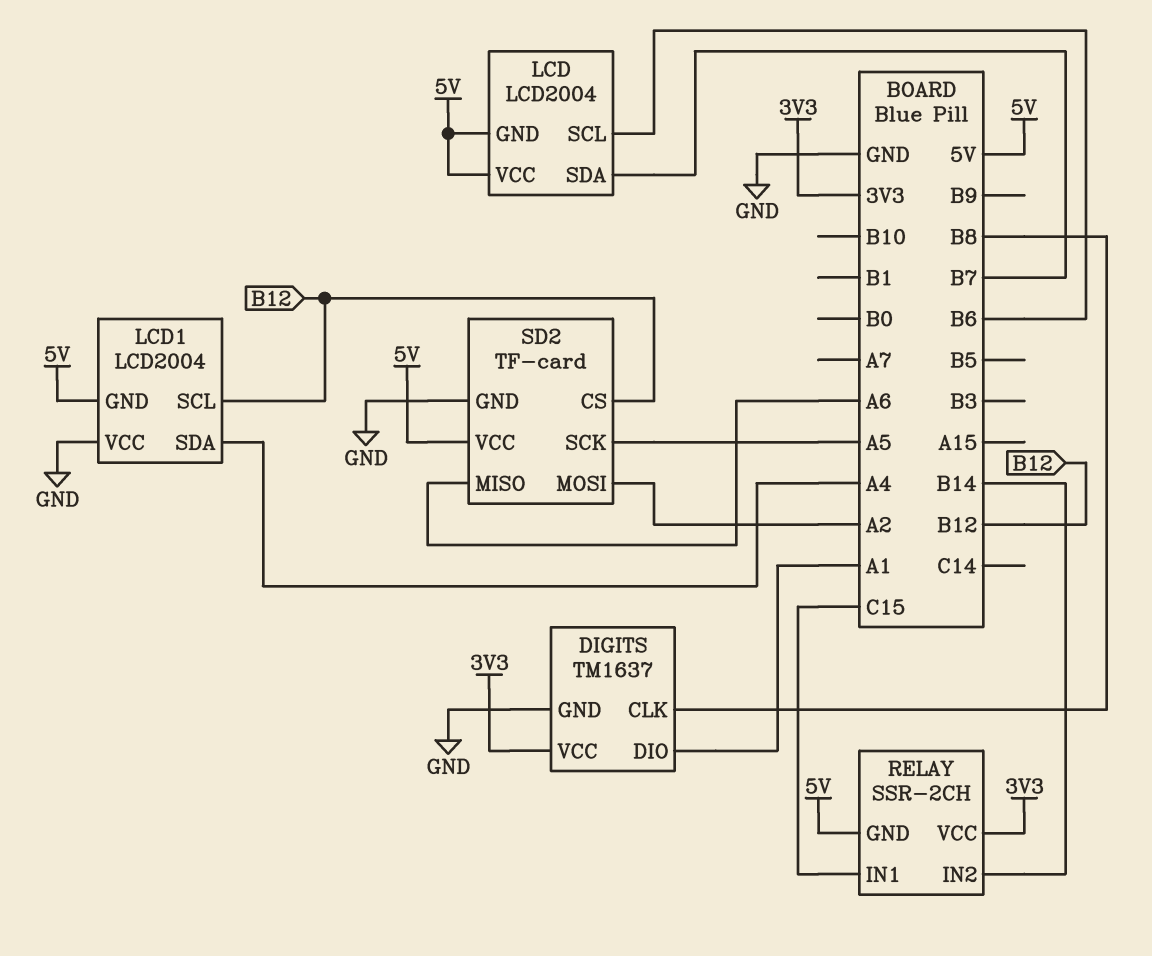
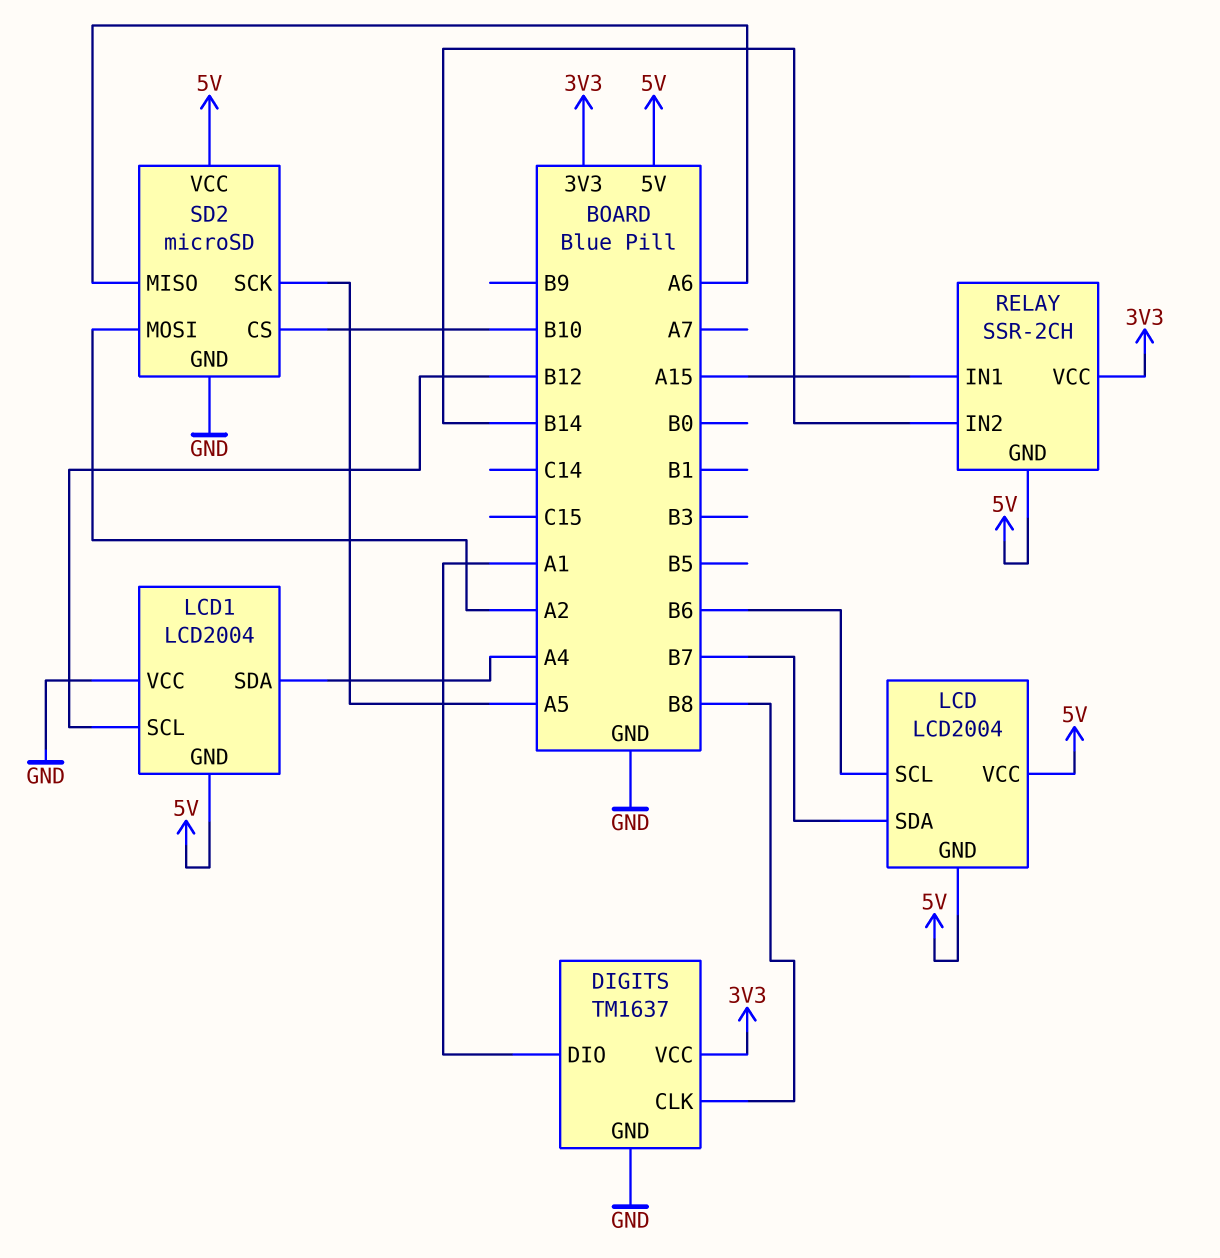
RELAY pin IN1: C15 -> A15
SD2: TF-card -> microSD
SD2 pin CS: B12 -> B10

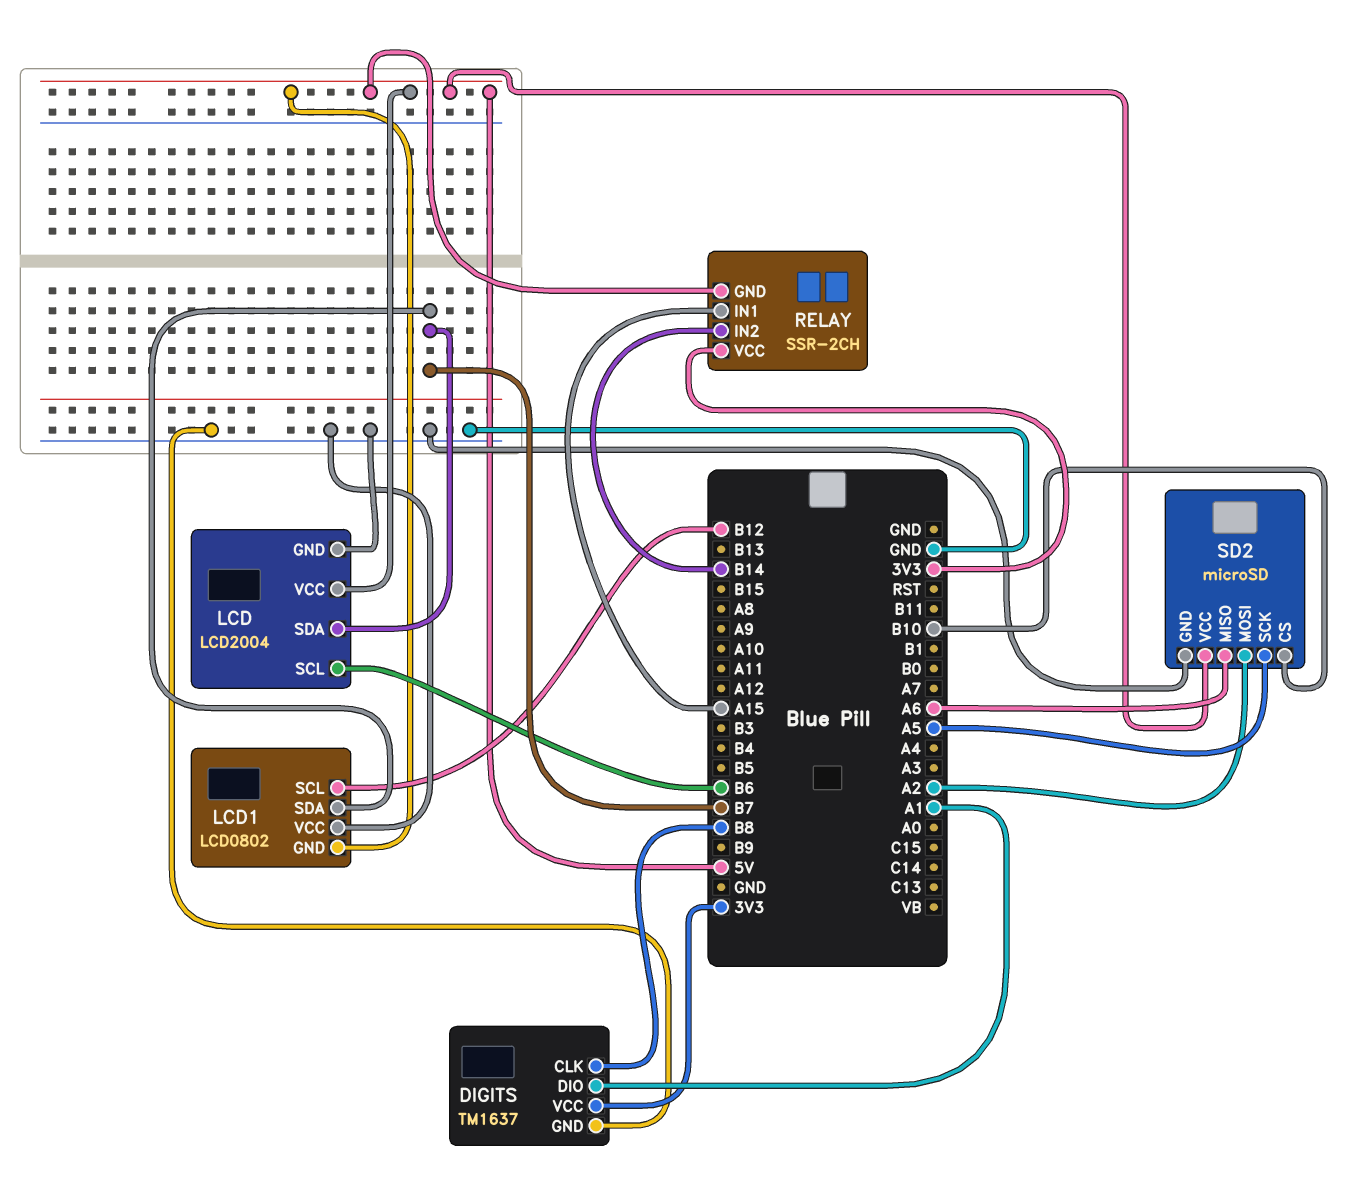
LCD pin GND: 5V -> GND
LCD1: LCD2004 -> LCD0802
LCD1 pin SDA: A4 -> B7

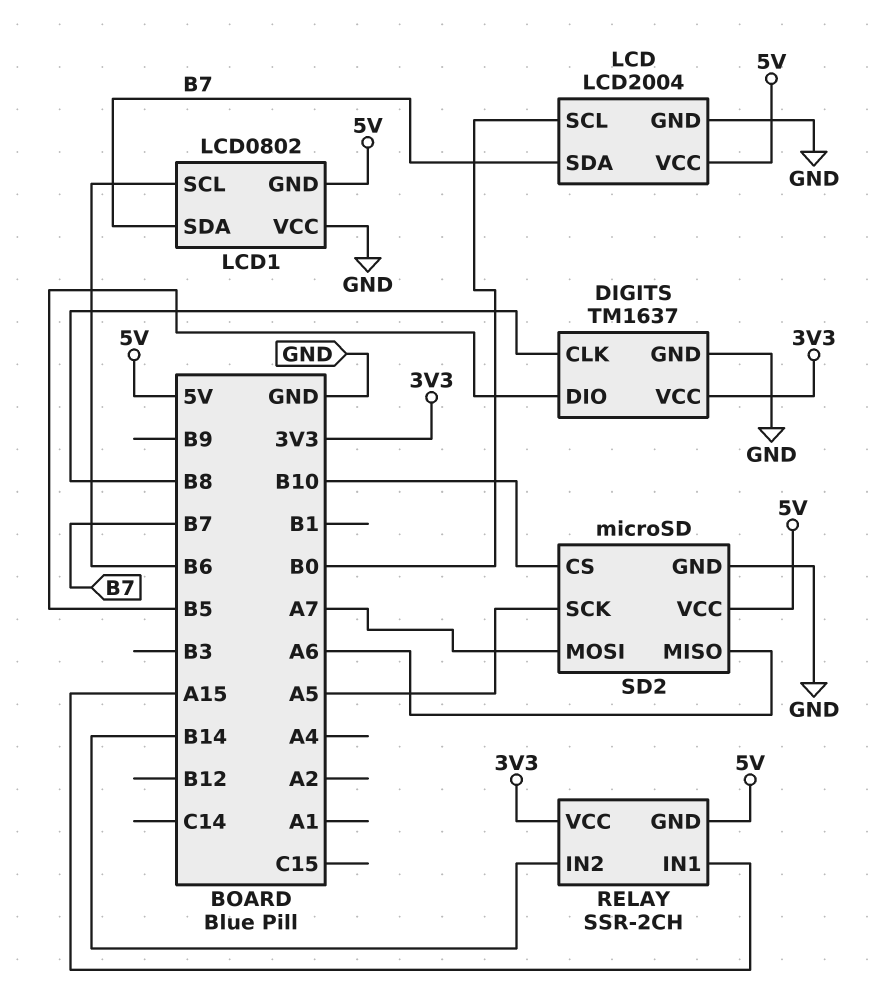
DIGITS pin DIO: A1 -> B5
LCD pin SCL: B6 -> B0
LCD1 pin SCL: B12 -> B6
SD2 pin MOSI: A2 -> A7

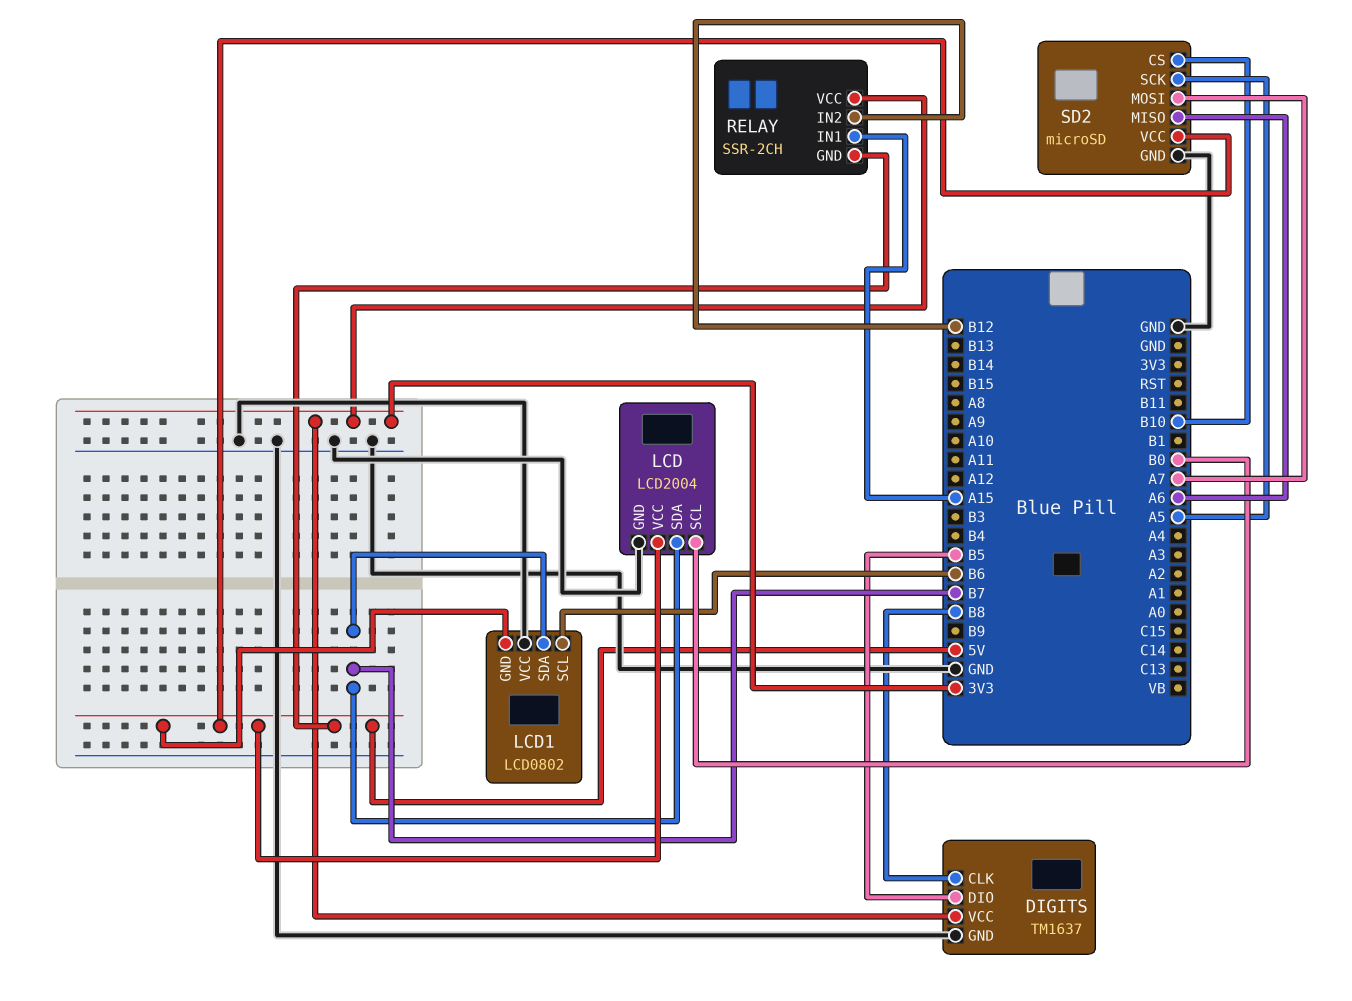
RELAY pin IN2: B14 -> B12

